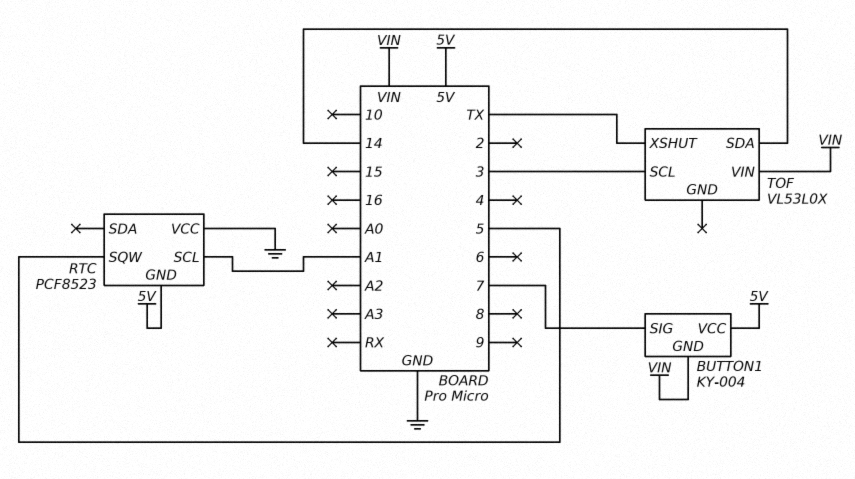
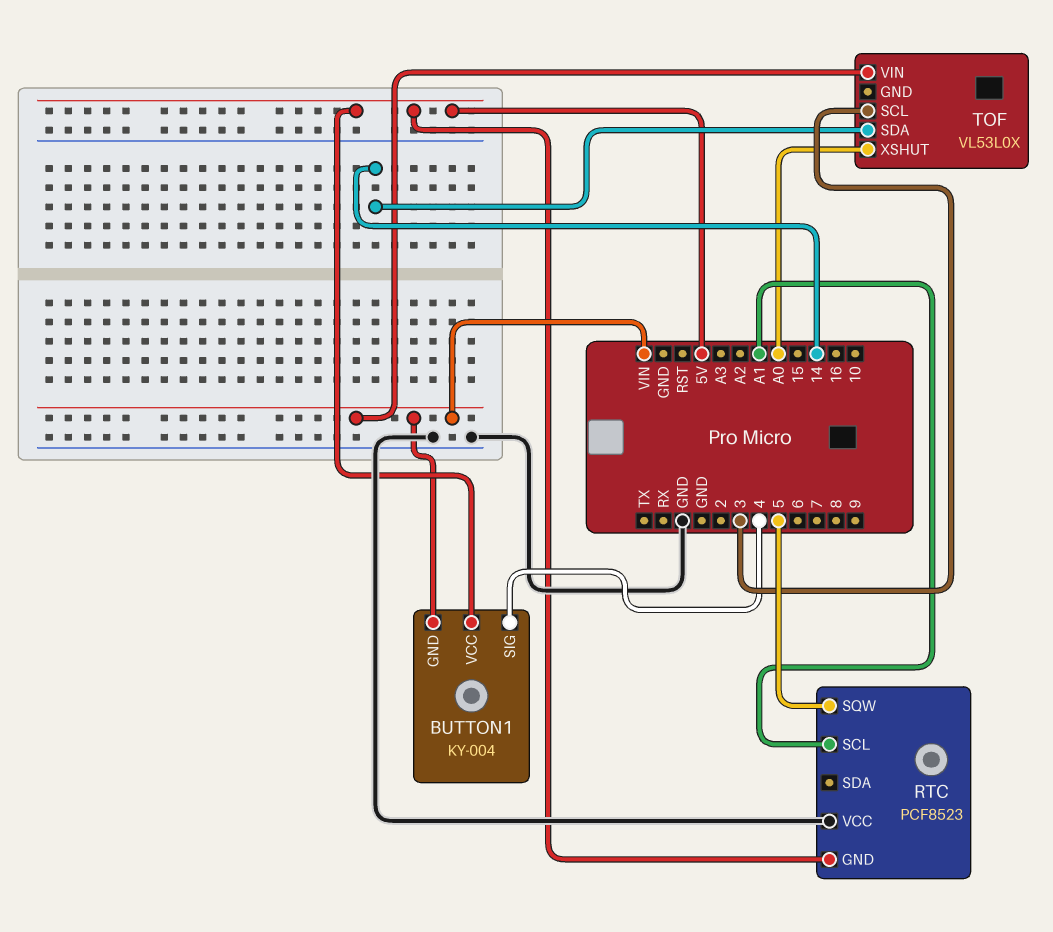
BUTTON1 pin SIG: 7 -> 4
TOF pin XSHUT: TX -> A0

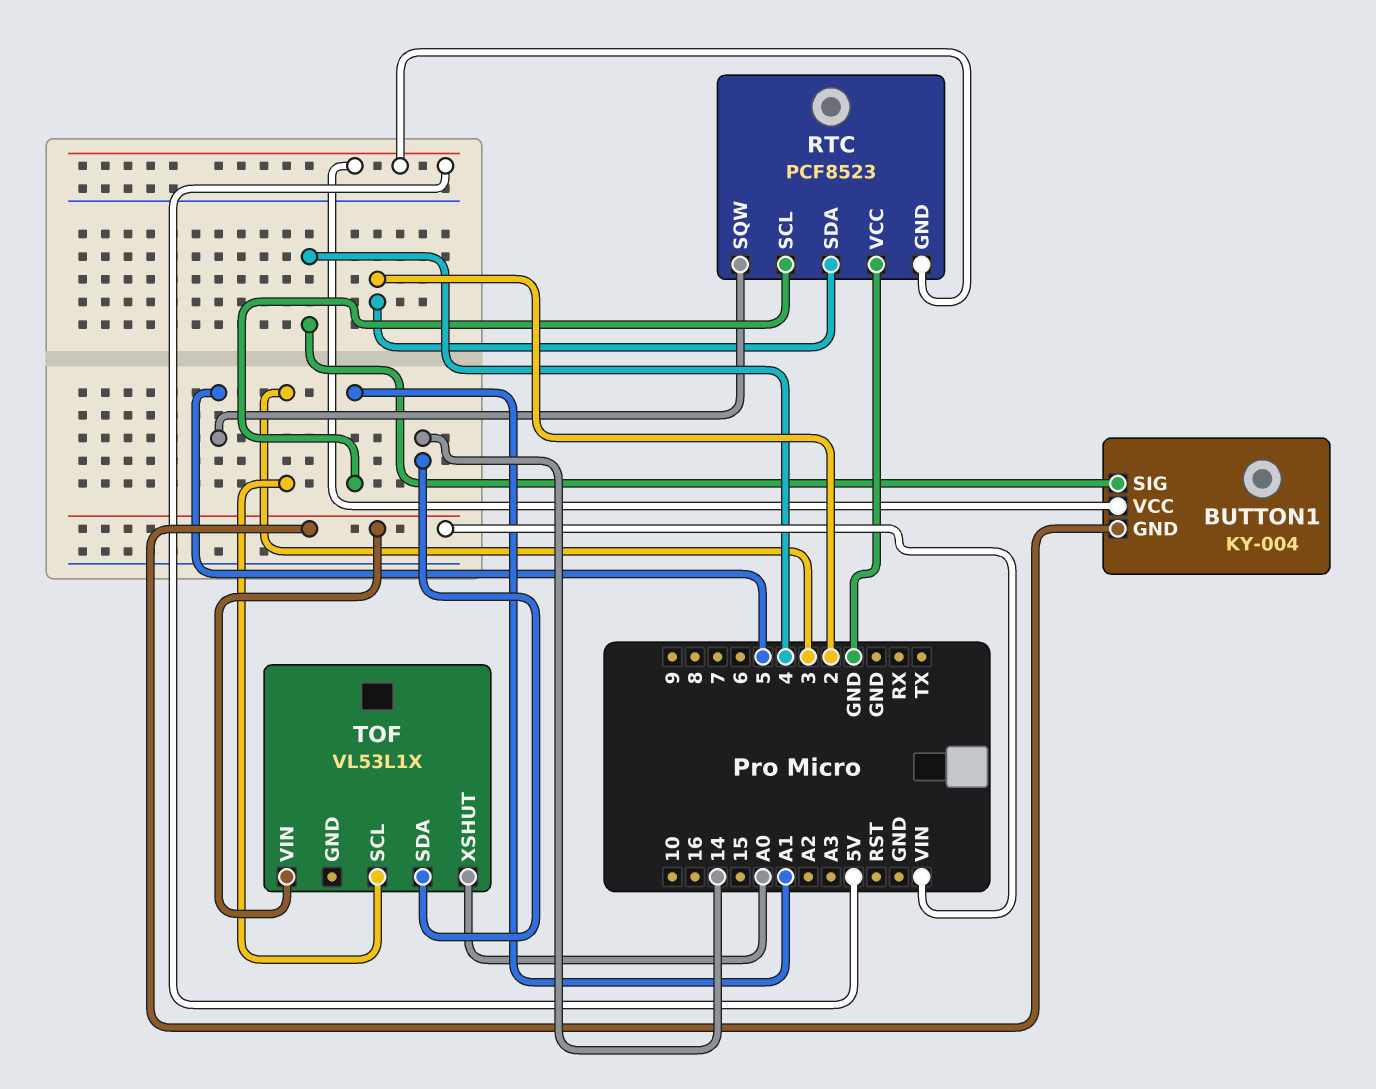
RTC pin SDA: none -> 2
TOF: VL53L0X -> VL53L1X

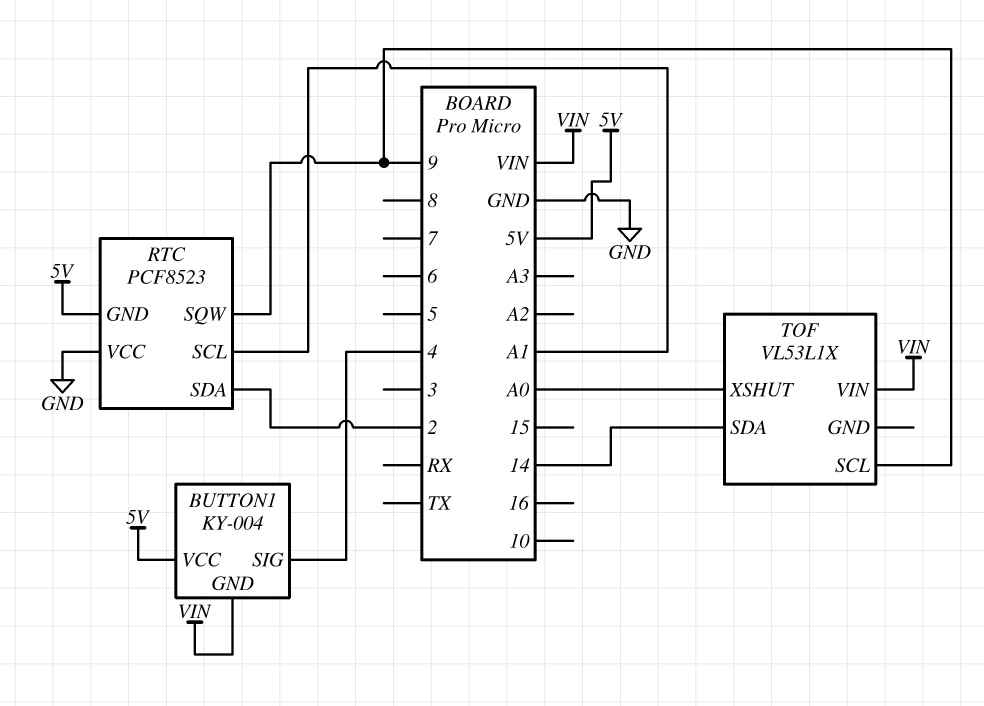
RTC pin SQW: 5 -> 9
TOF pin SCL: 3 -> 9

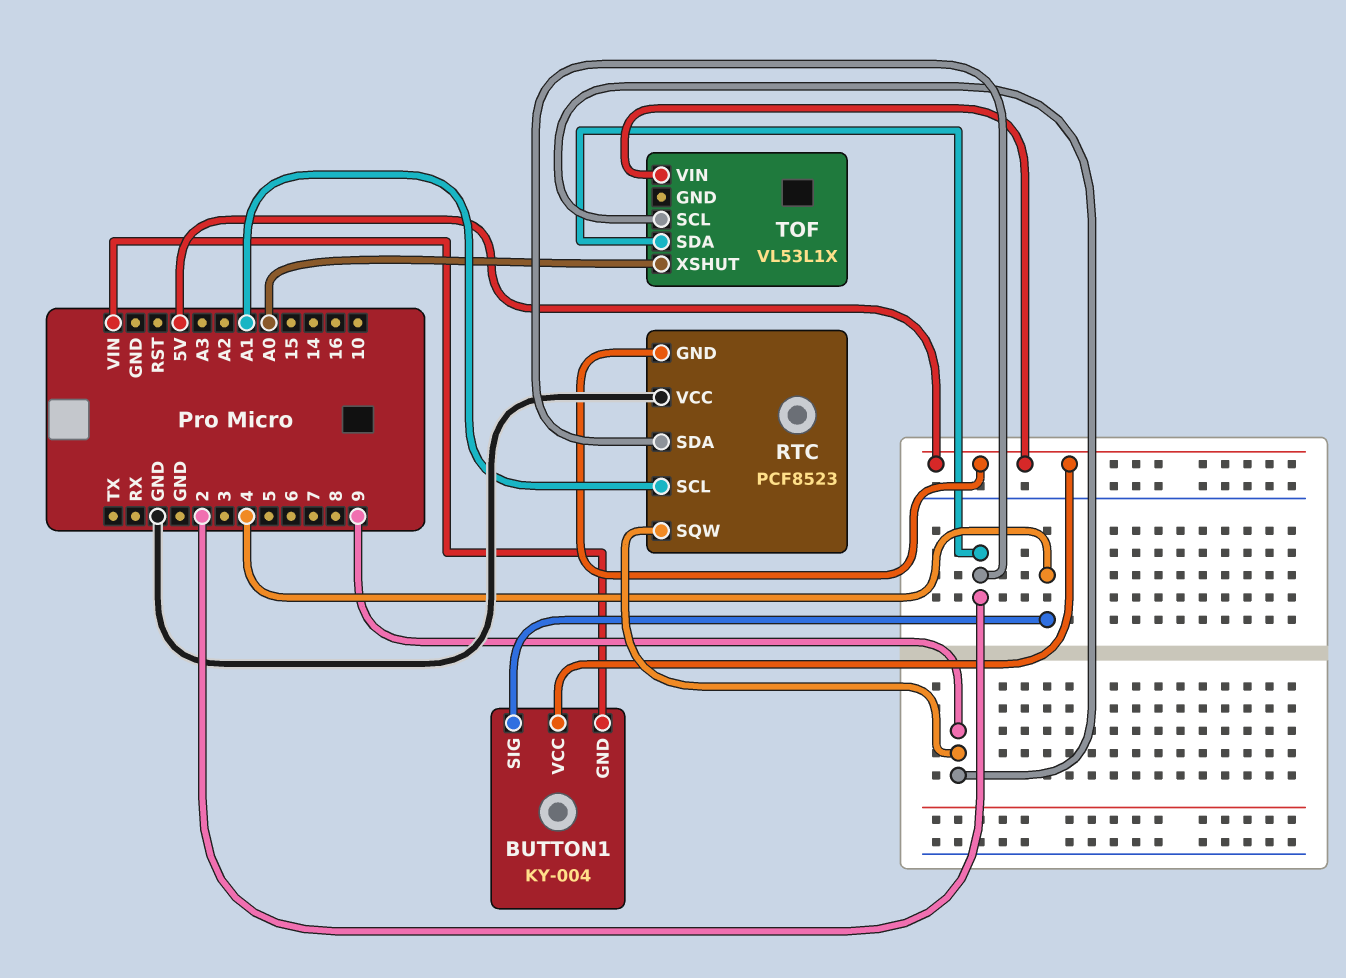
TOF pin SDA: 14 -> 2
TOF pin VIN: VIN -> 5V

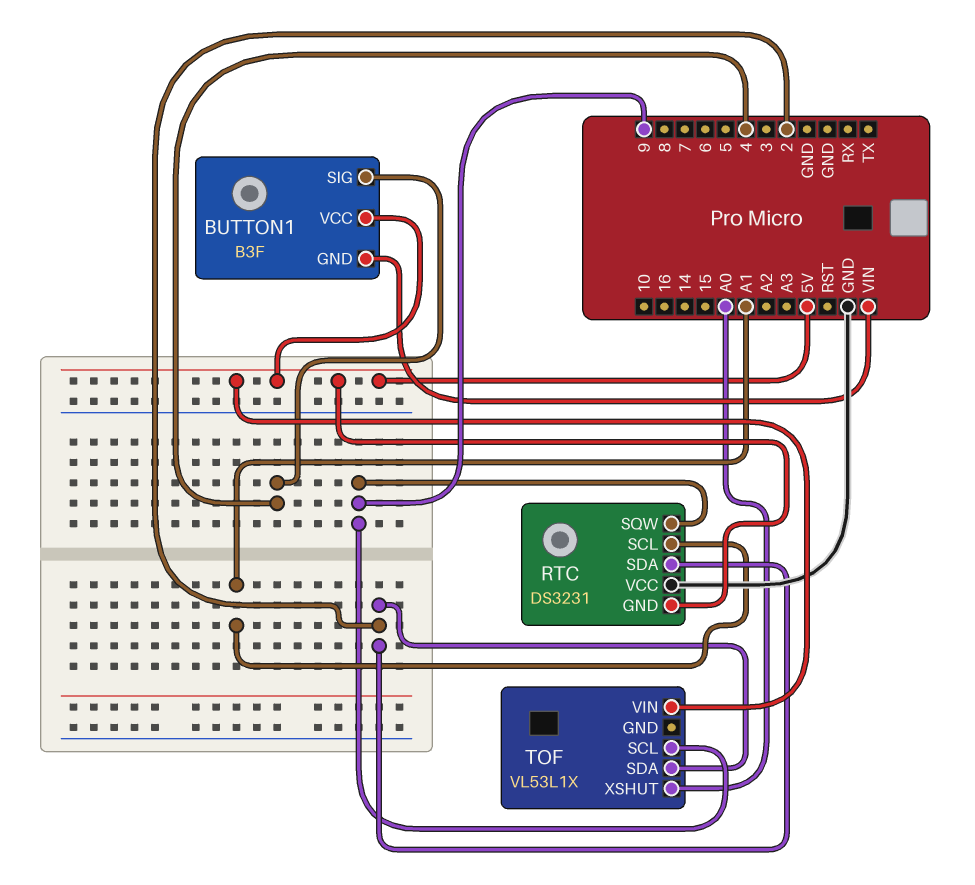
BUTTON1: KY-004 -> B3F
RTC: PCF8523 -> DS3231

